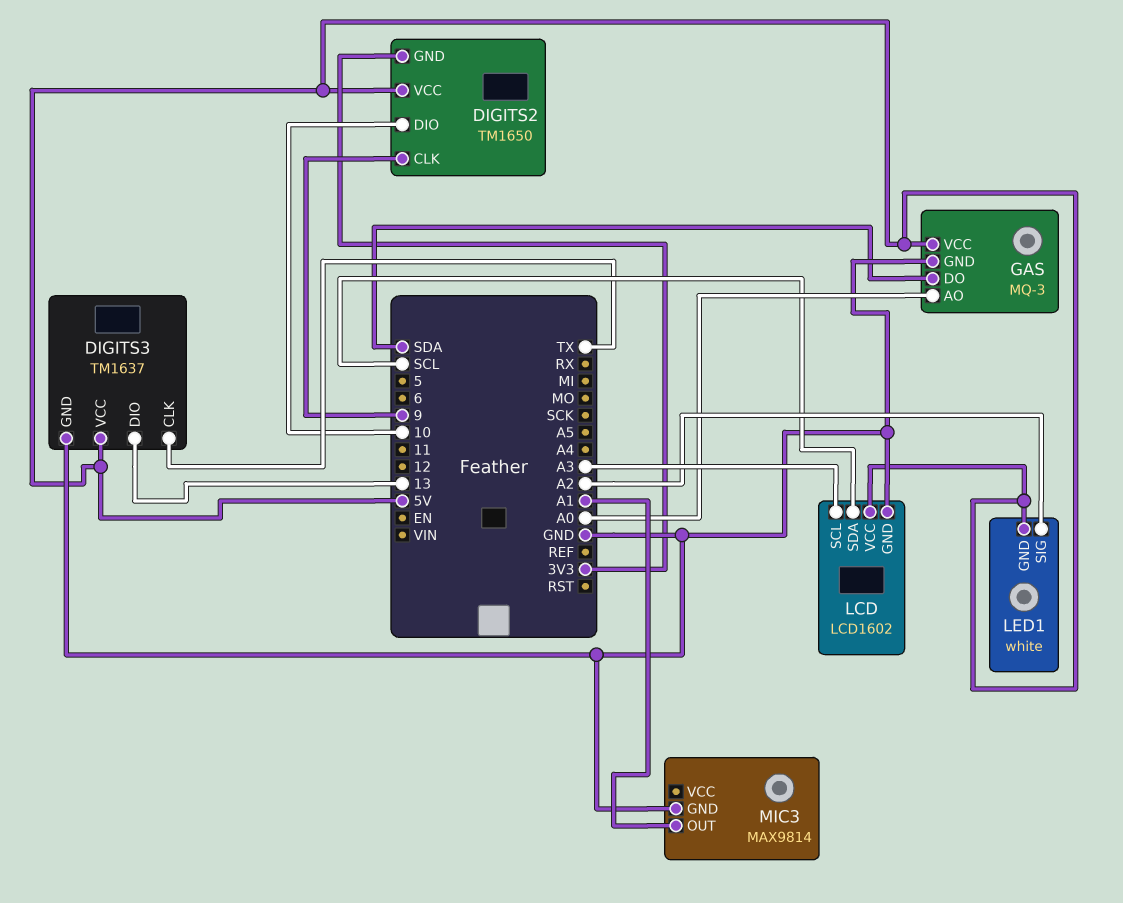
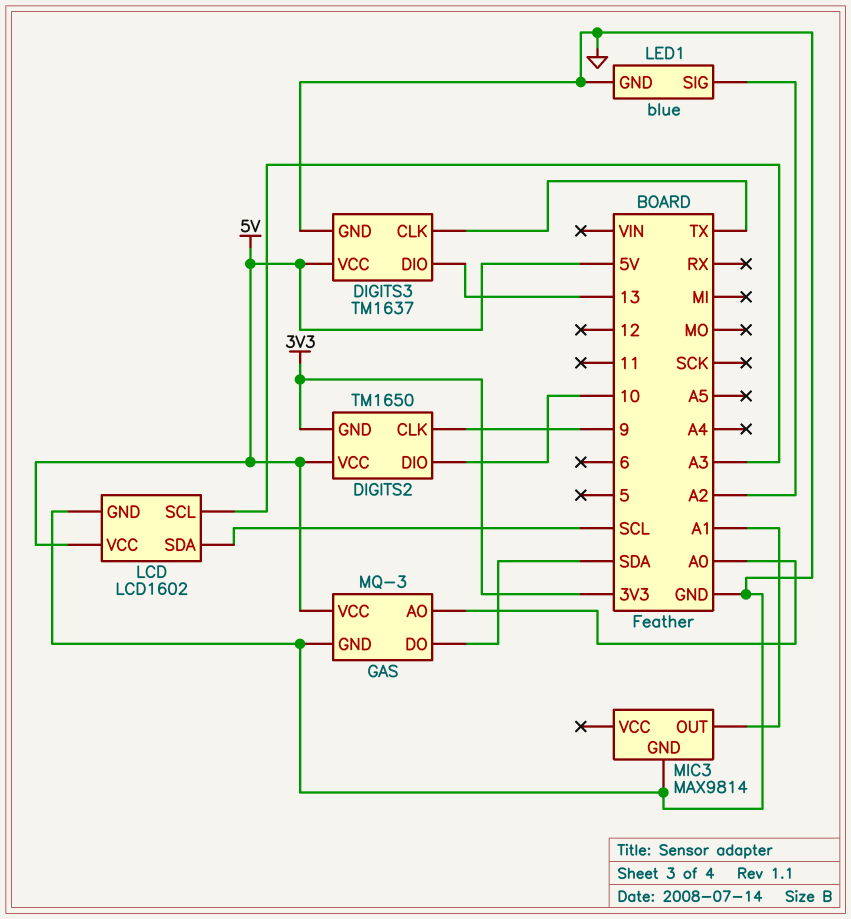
LED1: white -> blue
LED1 pin GND: 5V -> GND

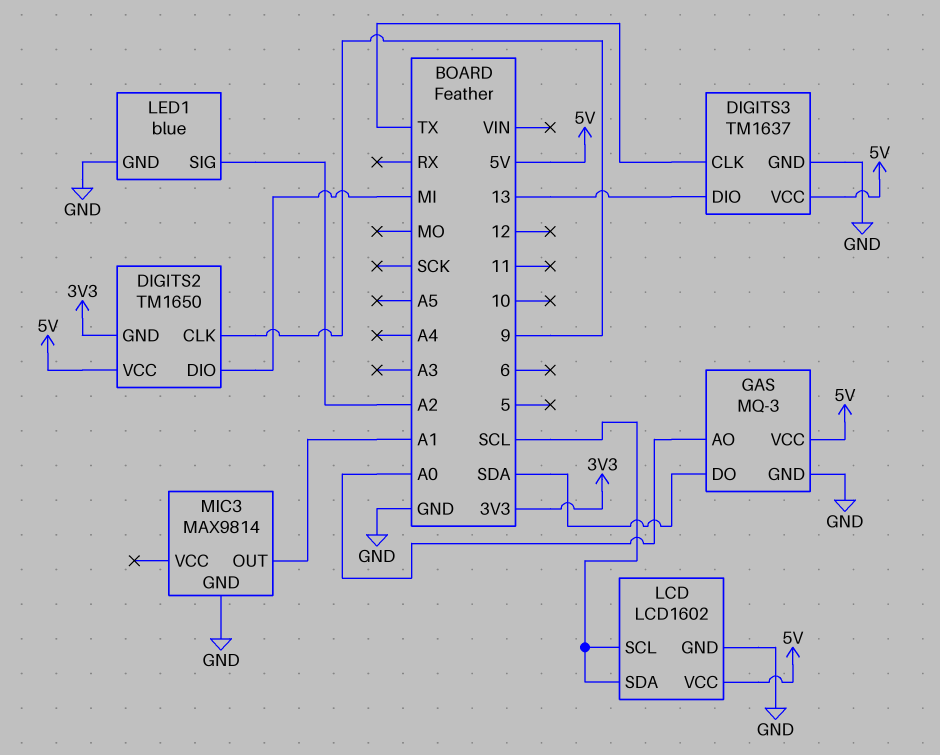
DIGITS2 pin DIO: 10 -> MI
LCD pin SCL: A3 -> SCL

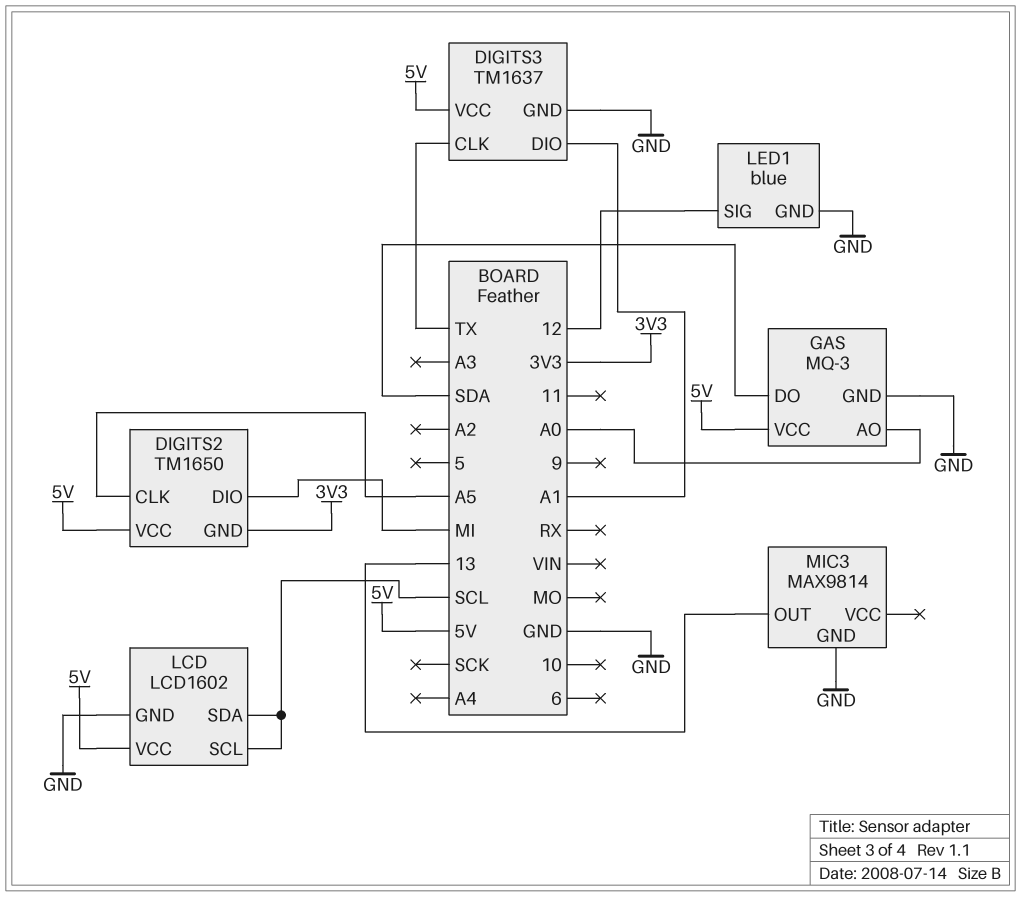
DIGITS2 pin CLK: 9 -> A5
DIGITS3 pin DIO: 13 -> A1
LED1 pin SIG: A2 -> 12
MIC3 pin OUT: A1 -> 13

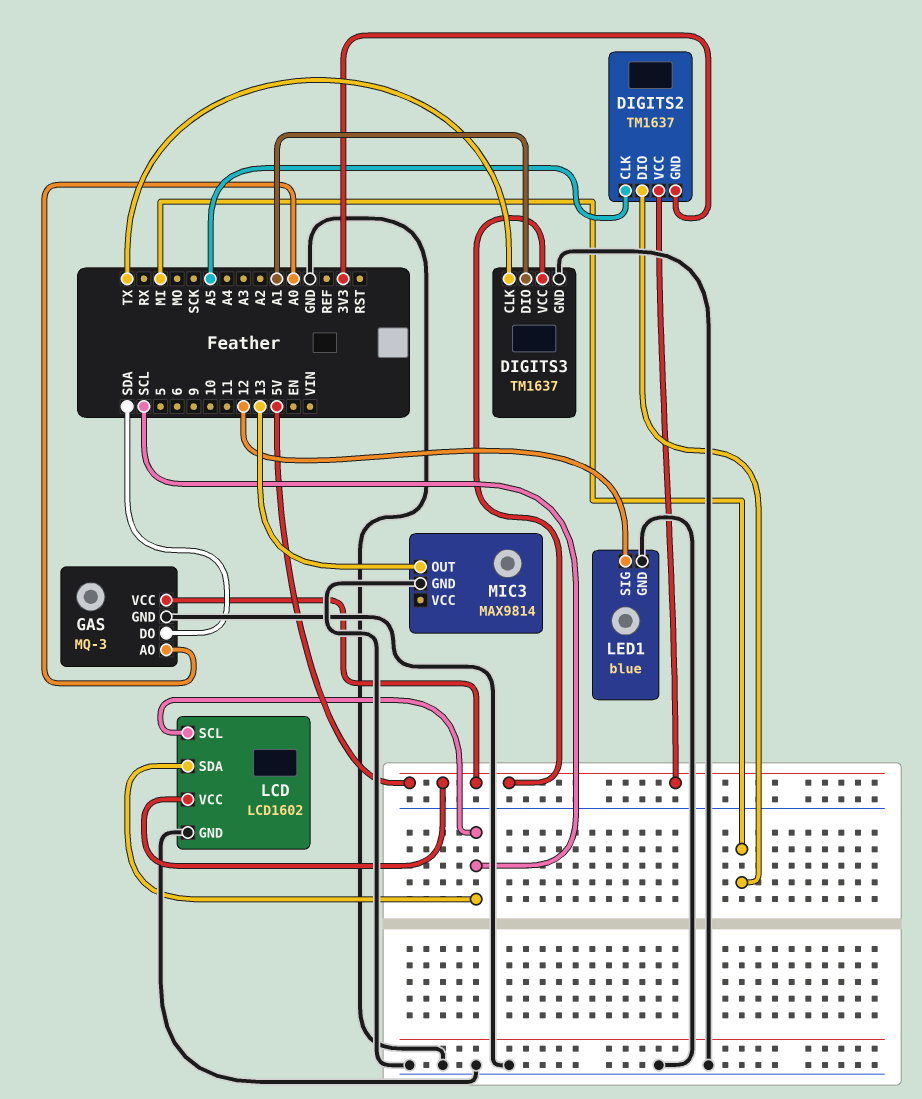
DIGITS2: TM1650 -> TM1637

